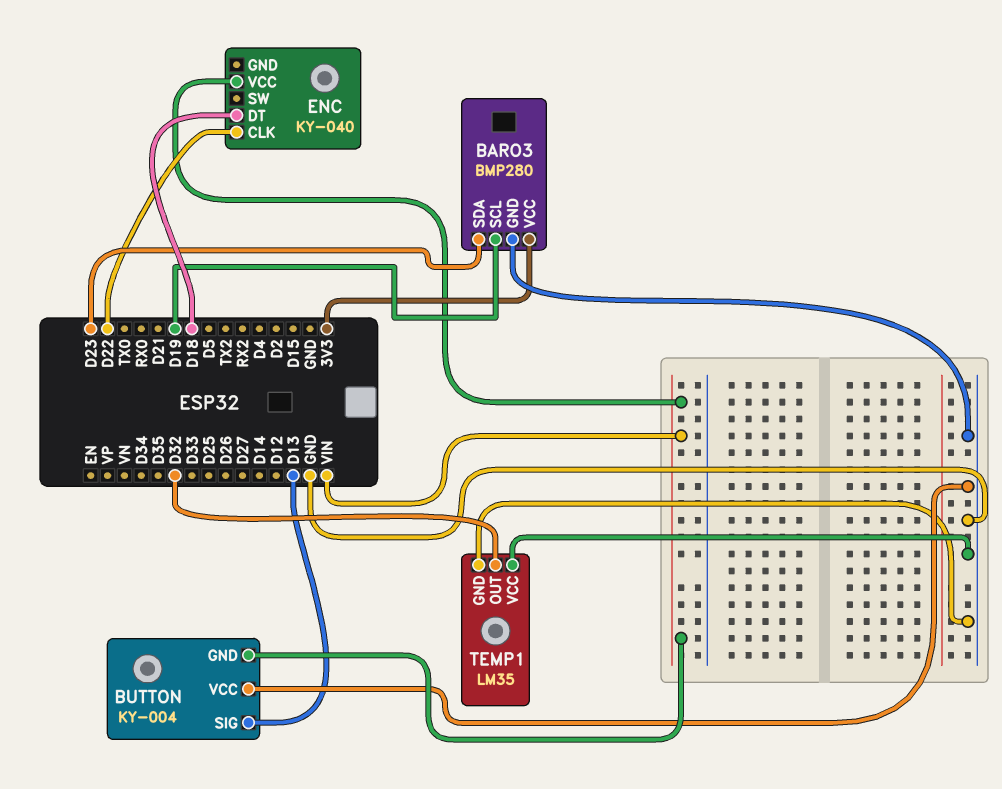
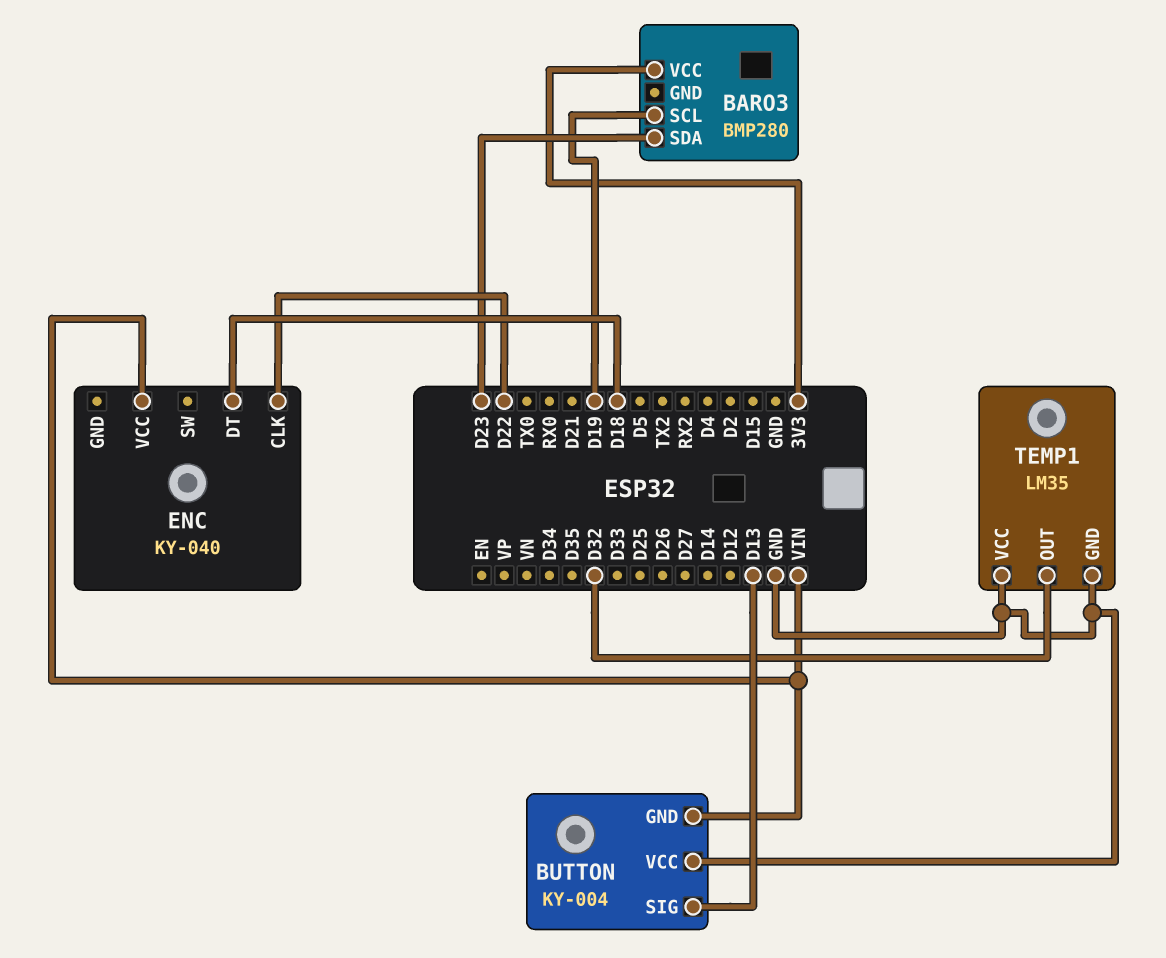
BARO3 pin GND: GND -> none

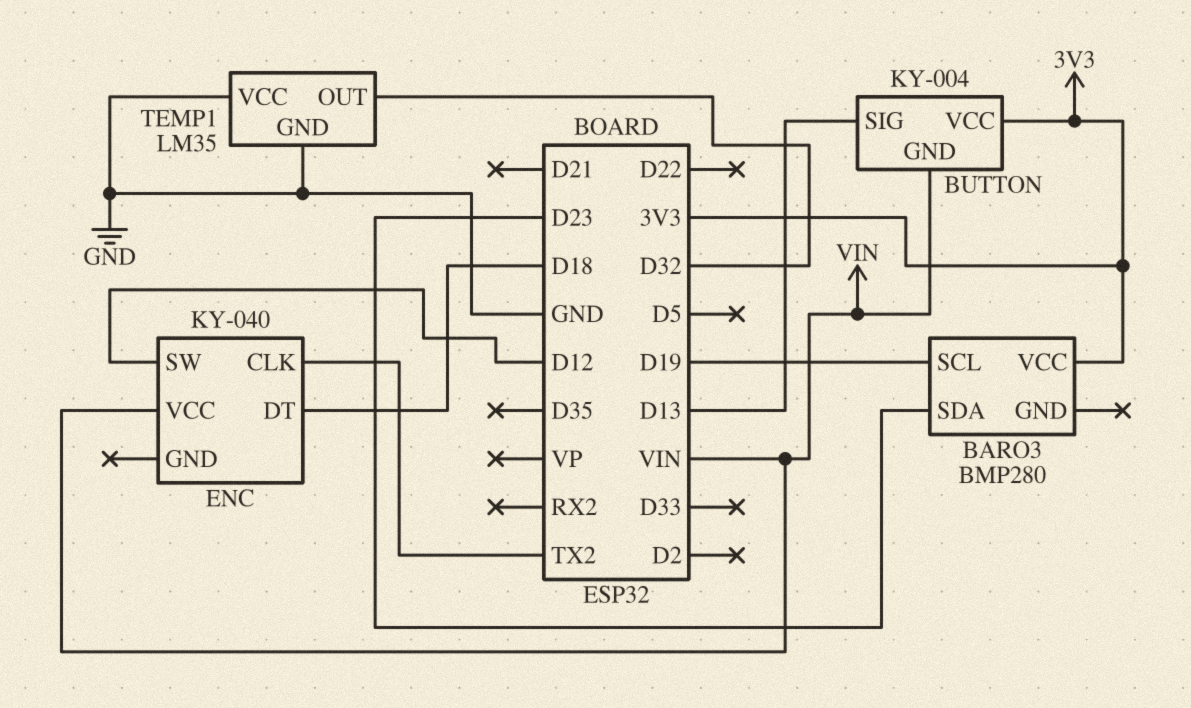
BUTTON pin VCC: GND -> 3V3
ENC pin CLK: D22 -> TX2
ENC pin SW: none -> D12

